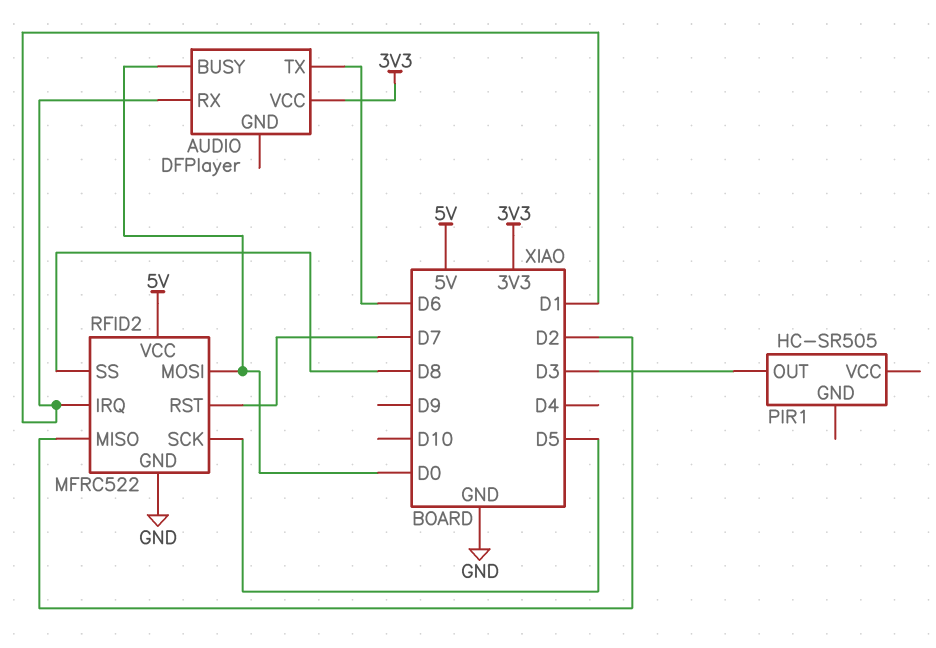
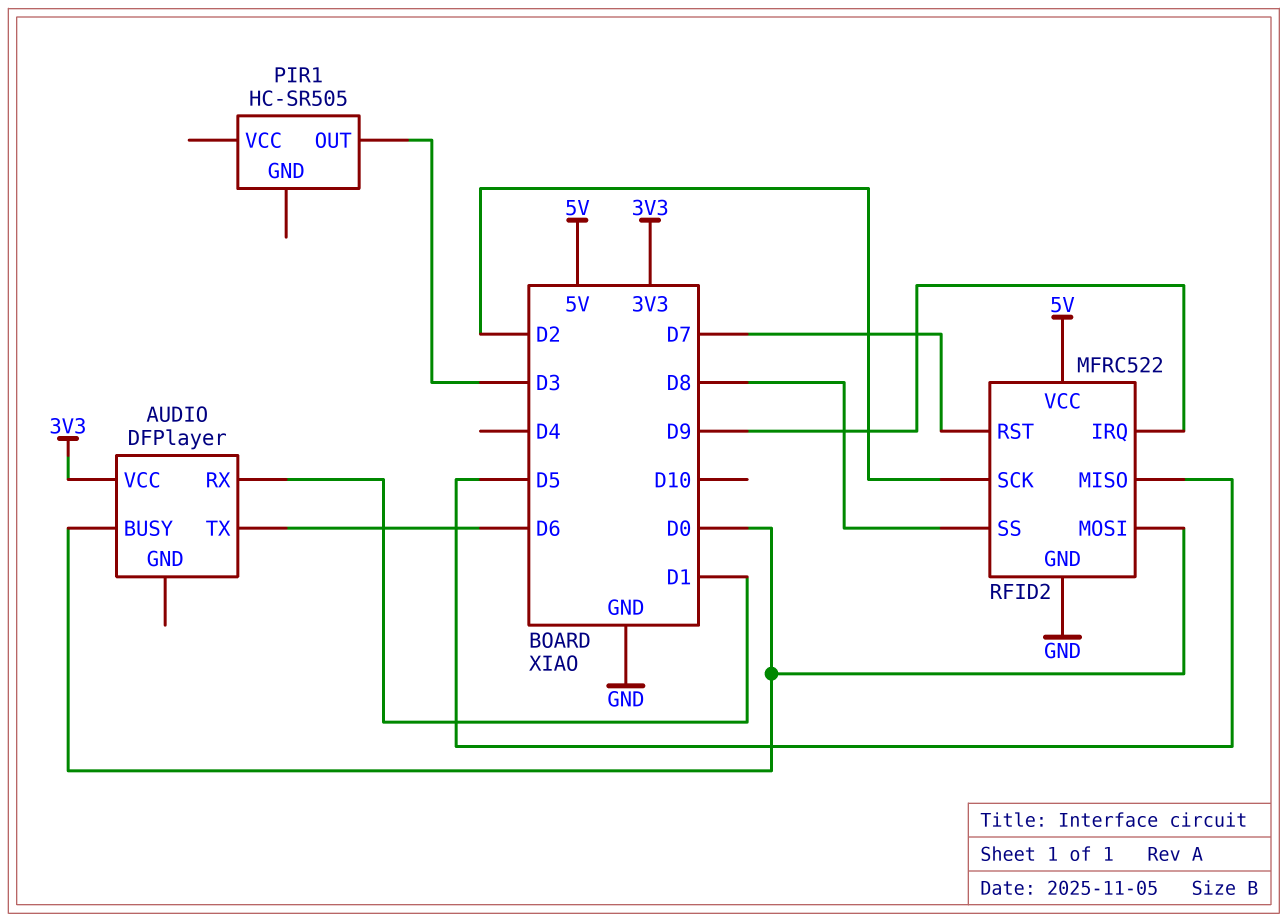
RFID2 pin IRQ: D1 -> D9
RFID2 pin MISO: D2 -> D5
RFID2 pin SCK: D5 -> D2

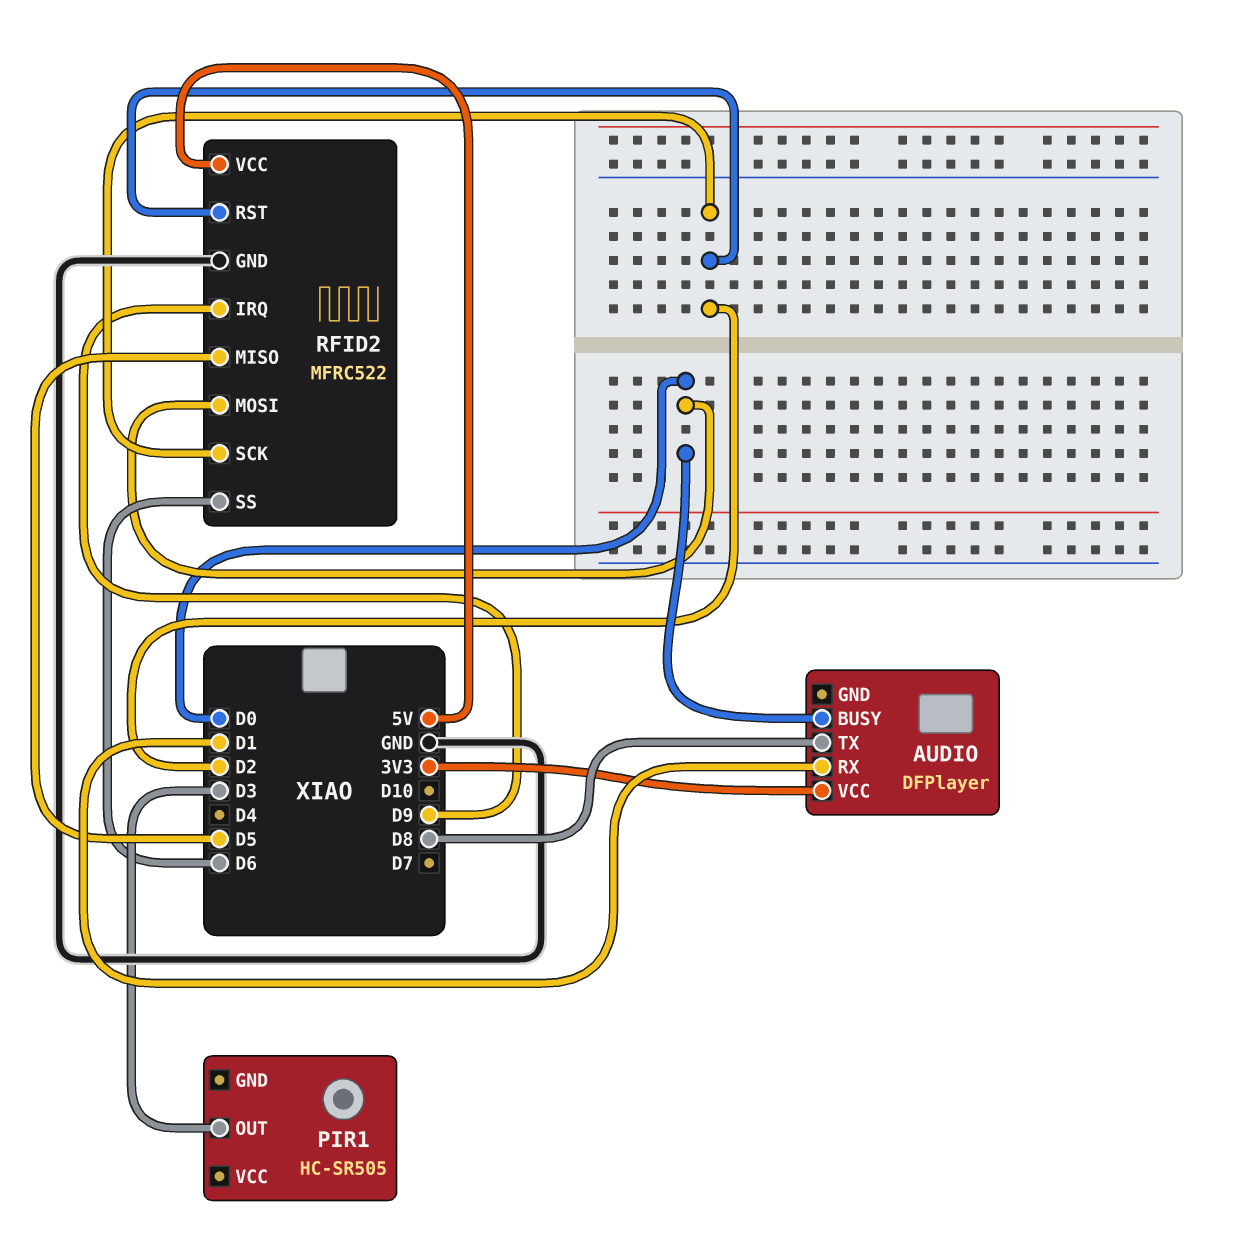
AUDIO pin TX: D6 -> D8
RFID2 pin RST: D7 -> D2
RFID2 pin SS: D8 -> D6

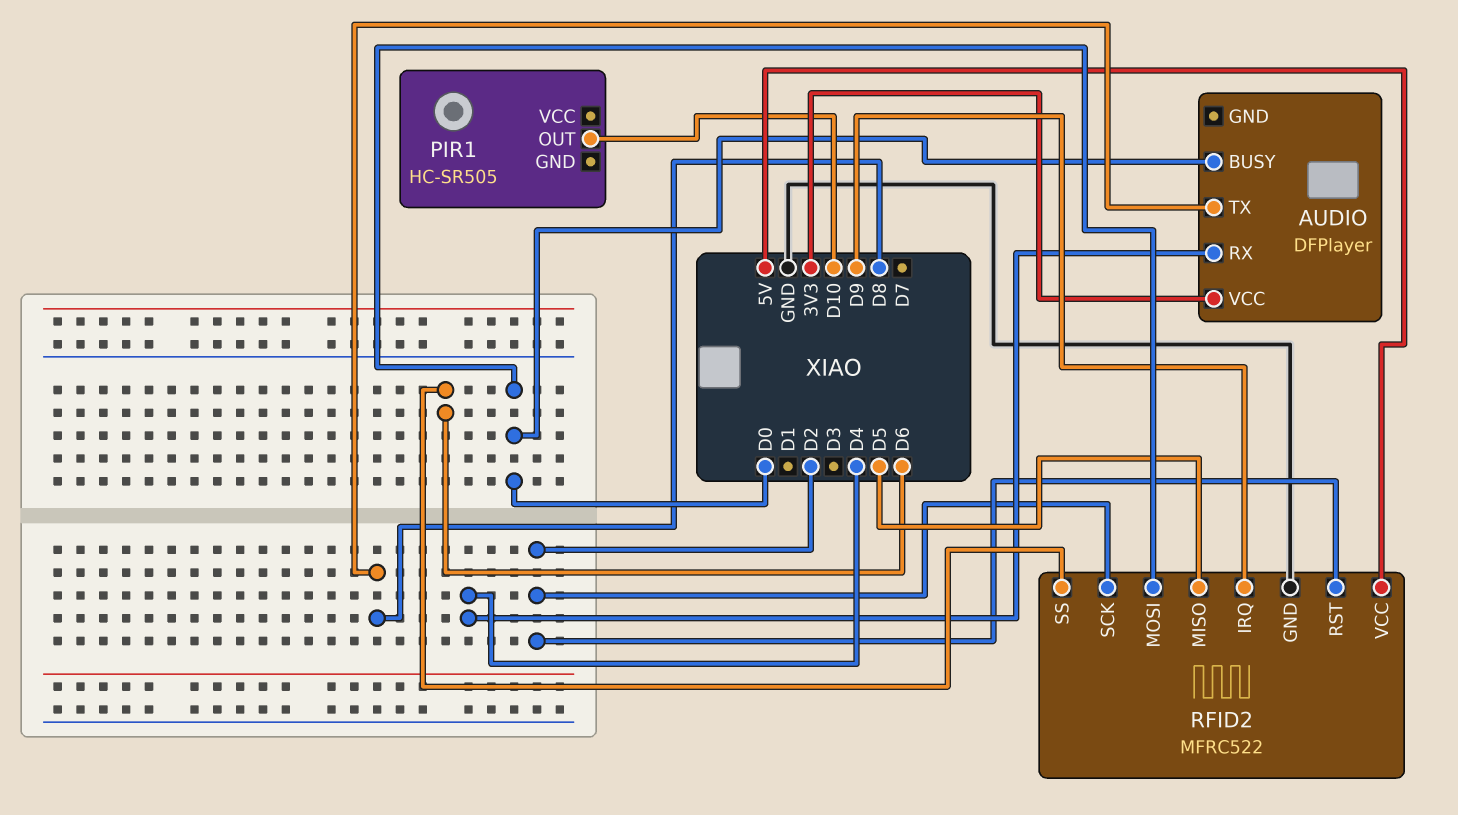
AUDIO pin RX: D1 -> D4
PIR1 pin OUT: D3 -> D10

